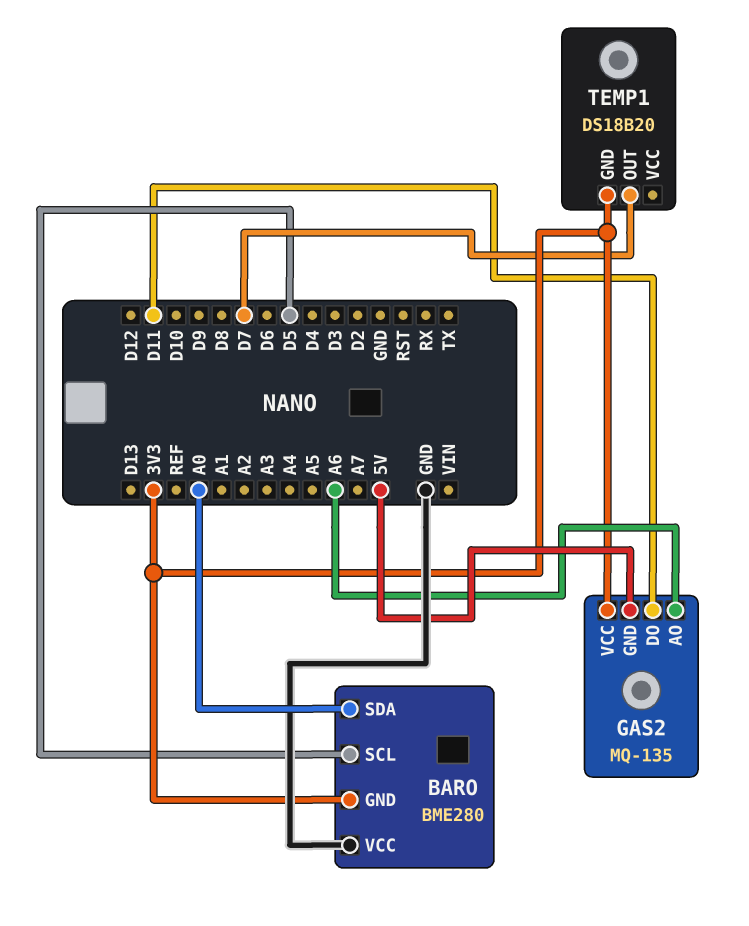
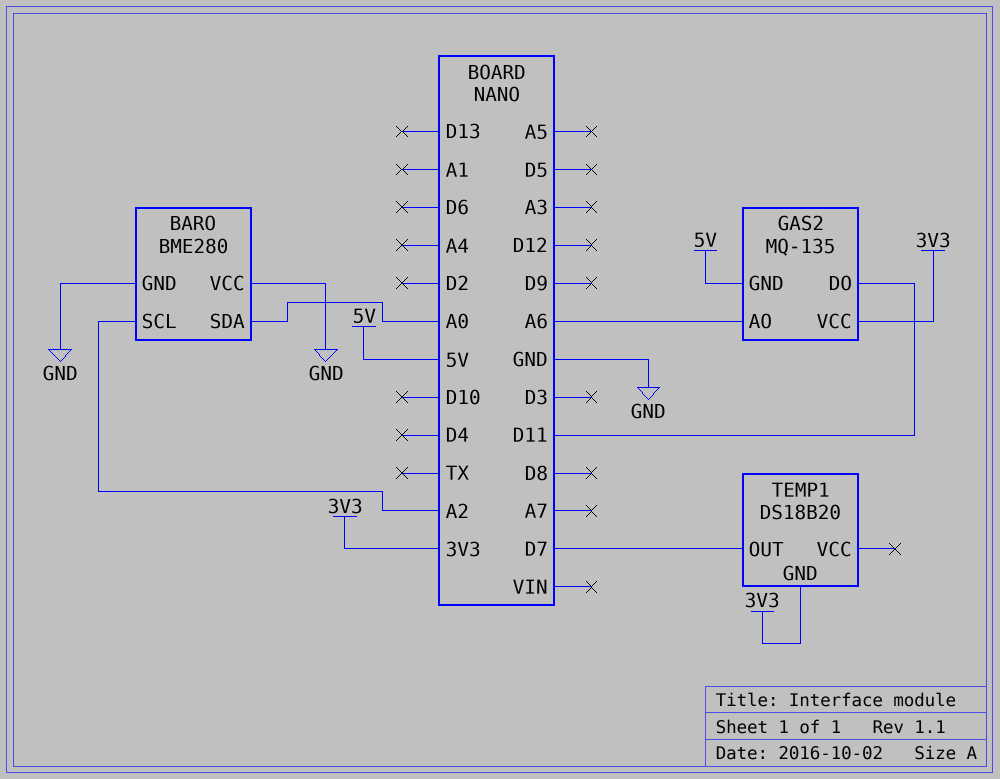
BARO pin GND: 3V3 -> GND
BARO pin SCL: D5 -> A2

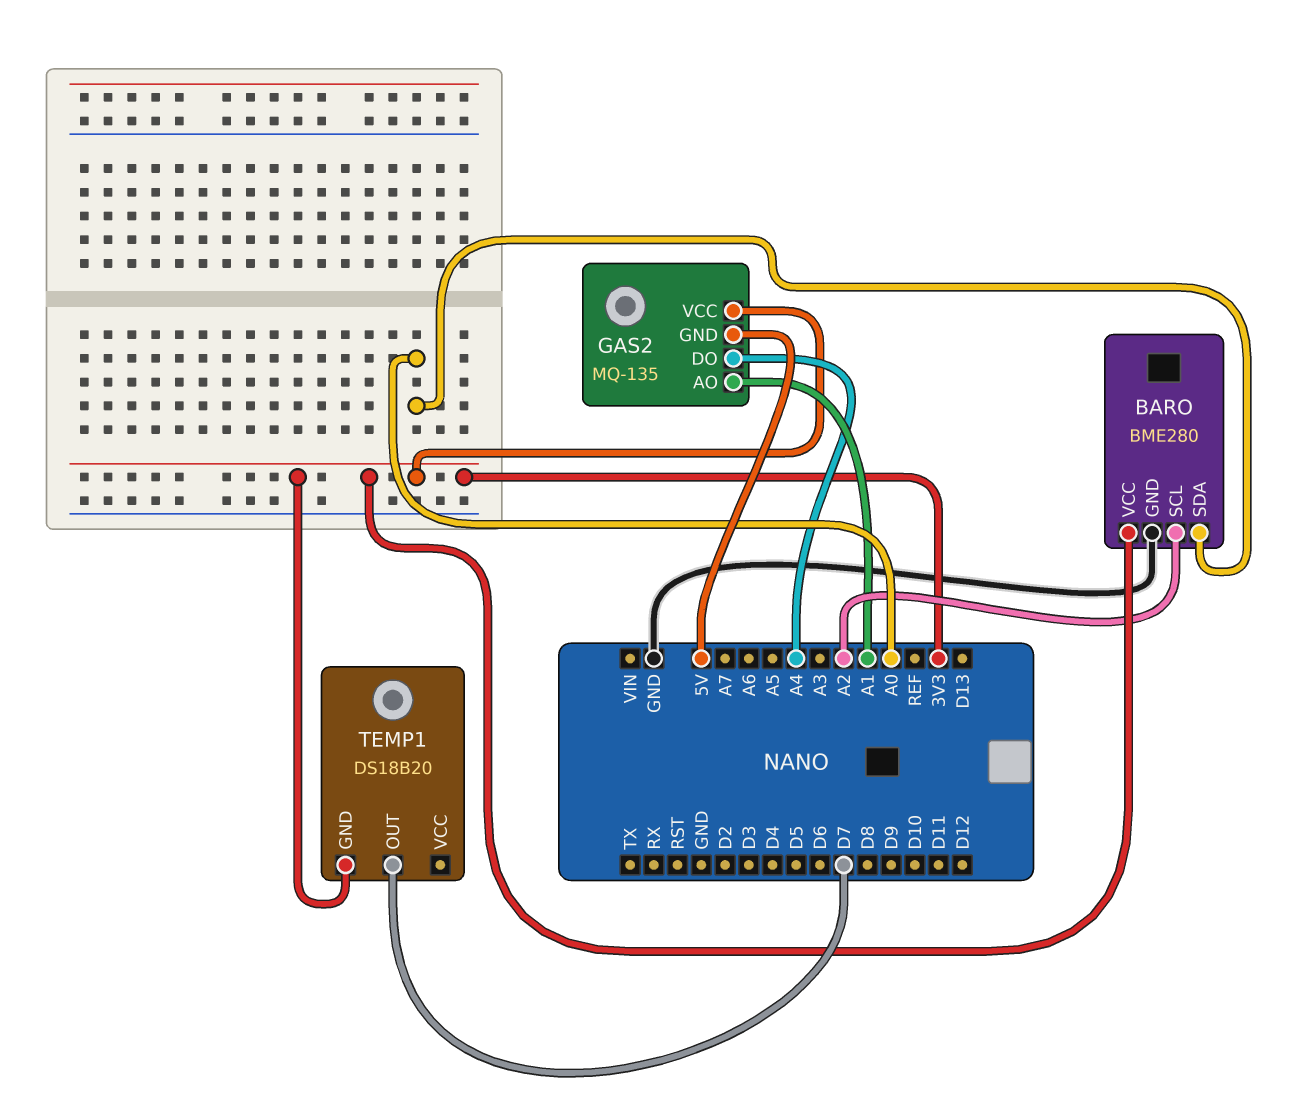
BARO pin VCC: GND -> 3V3
GAS2 pin AO: A6 -> A1
GAS2 pin DO: D11 -> A4

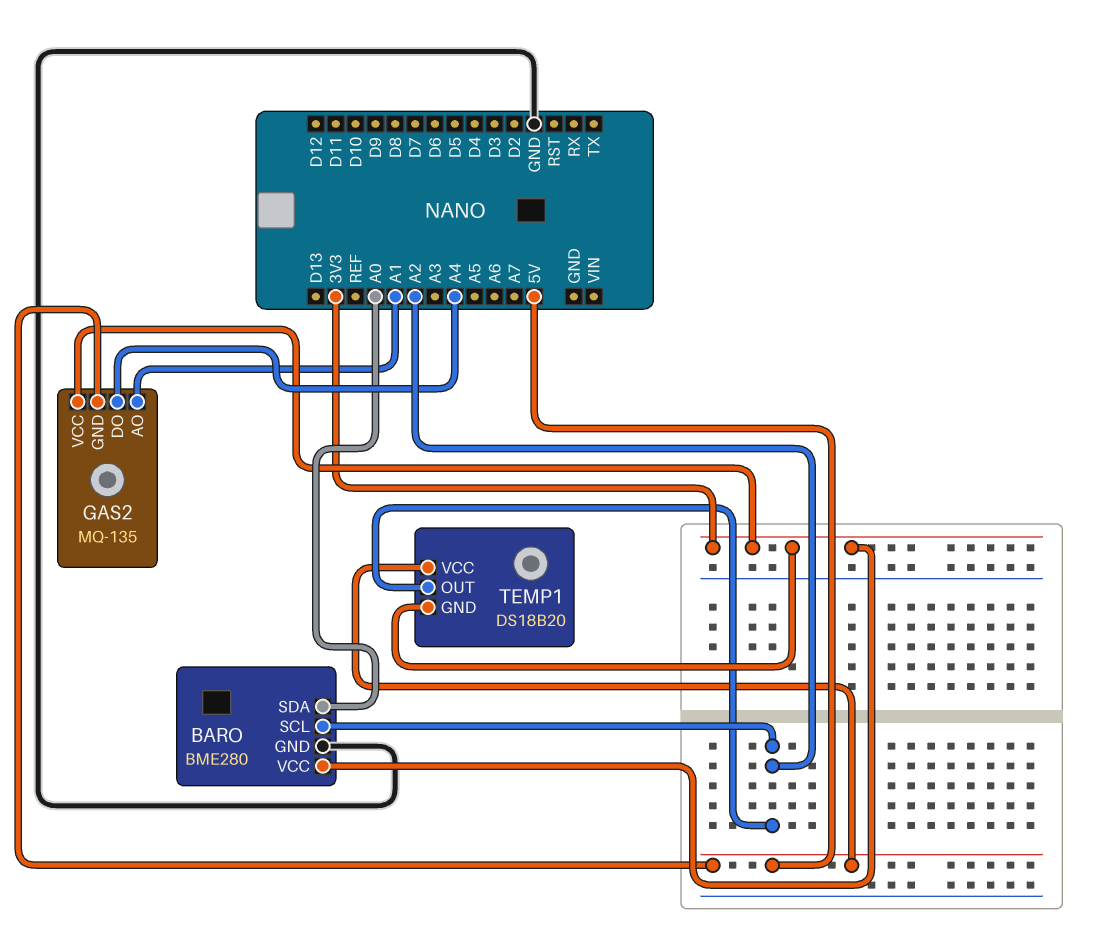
TEMP1 pin OUT: D7 -> A2
TEMP1 pin VCC: none -> 5V

